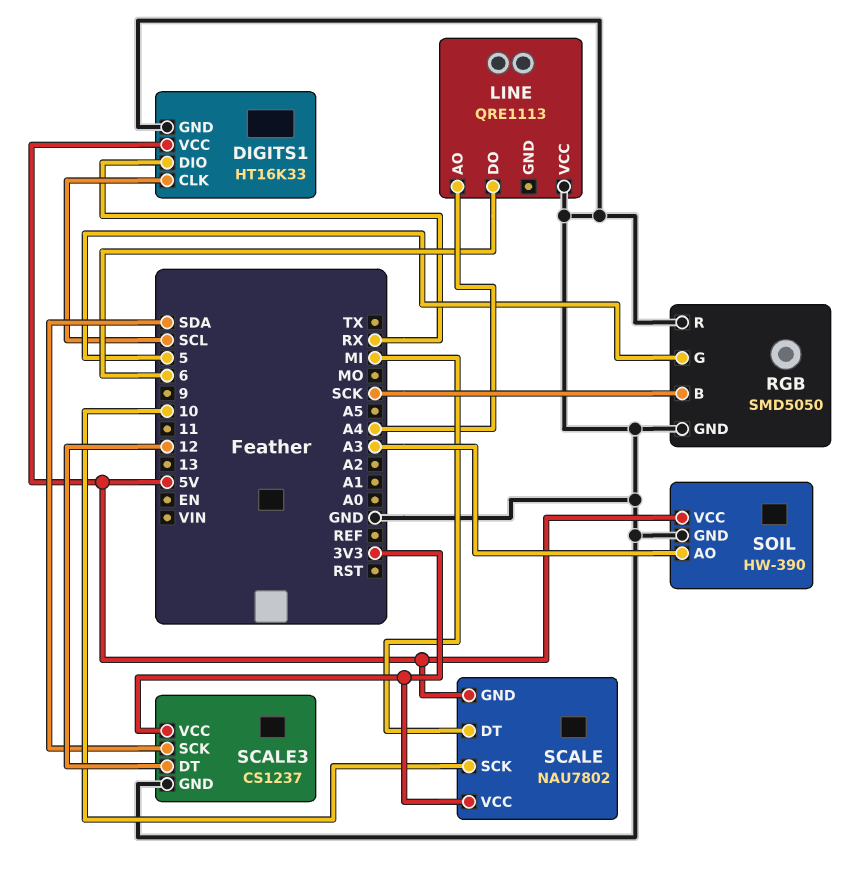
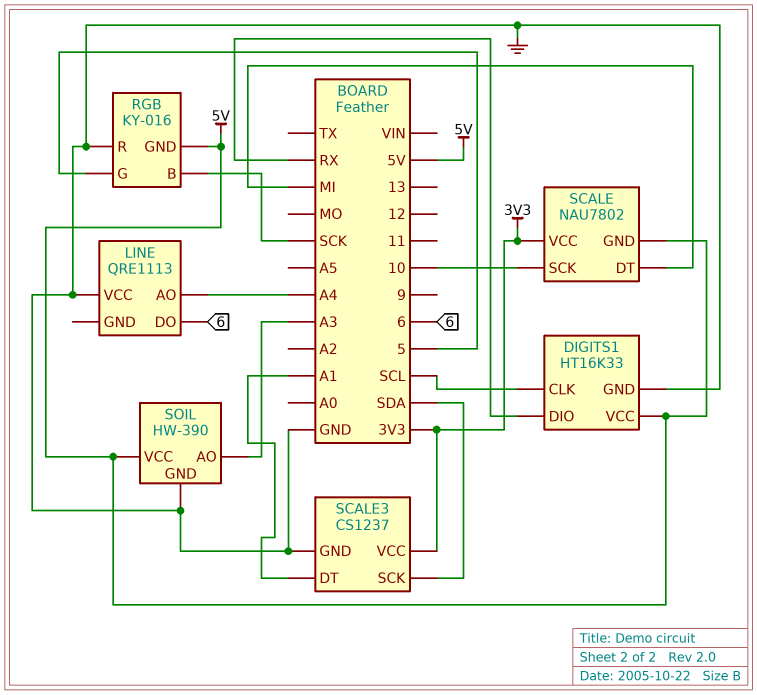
RGB: SMD5050 -> KY-016
RGB pin GND: GND -> 5V
SCALE3 pin DT: 12 -> A1

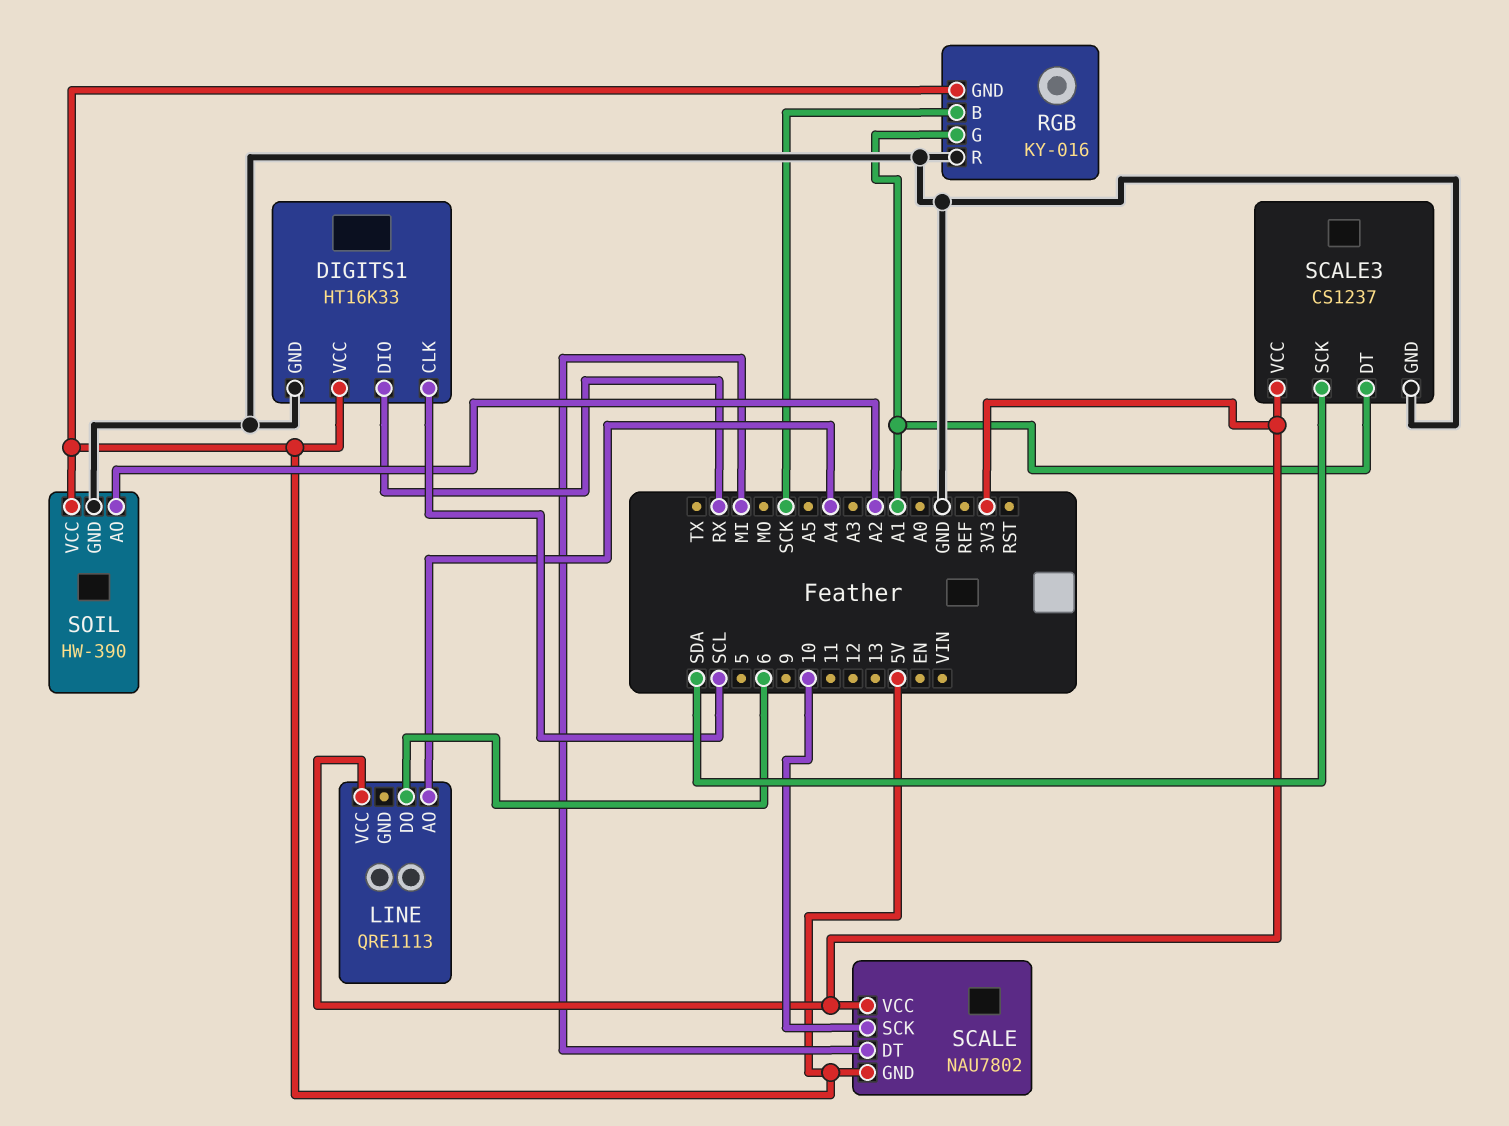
LINE pin VCC: GND -> 3V3
RGB pin G: 5 -> A1
SOIL pin AO: A3 -> A2

